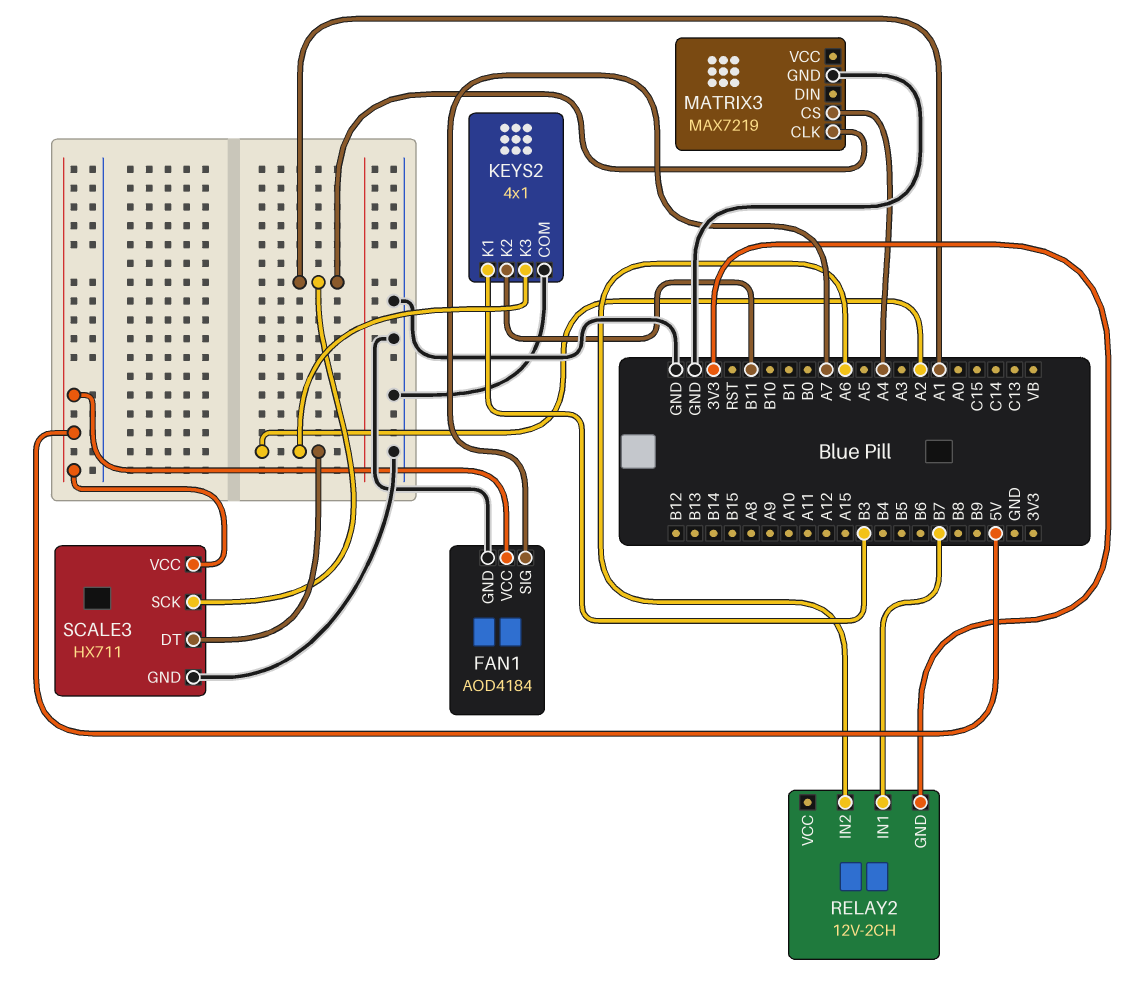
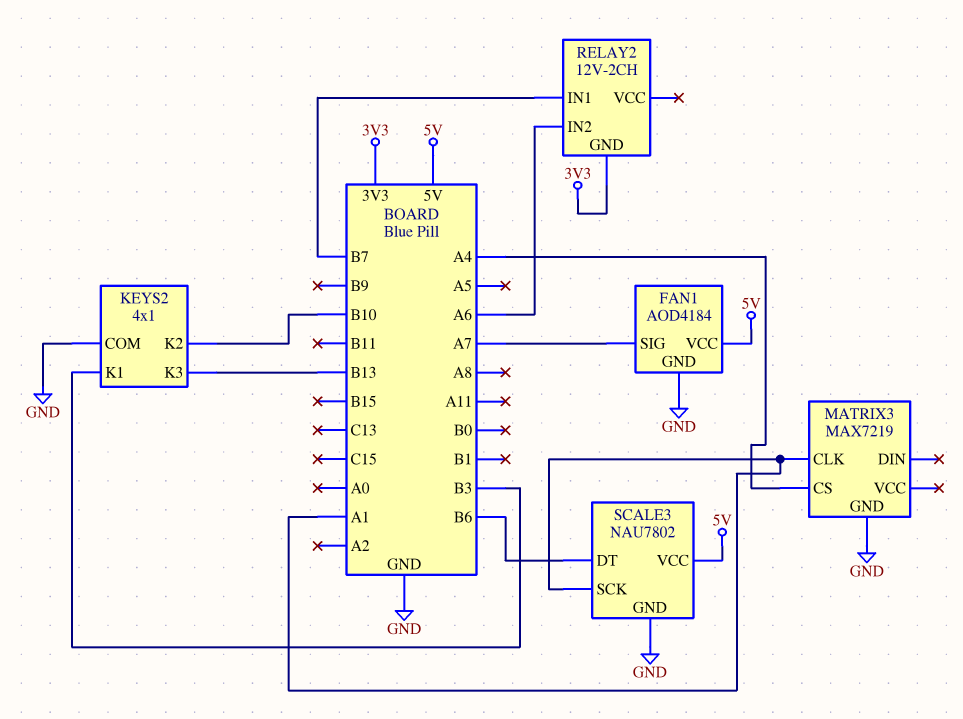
KEYS2 pin K2: B11 -> B10
KEYS2 pin K3: A2 -> B13
SCALE3: HX711 -> NAU7802
SCALE3 pin DT: A2 -> B6

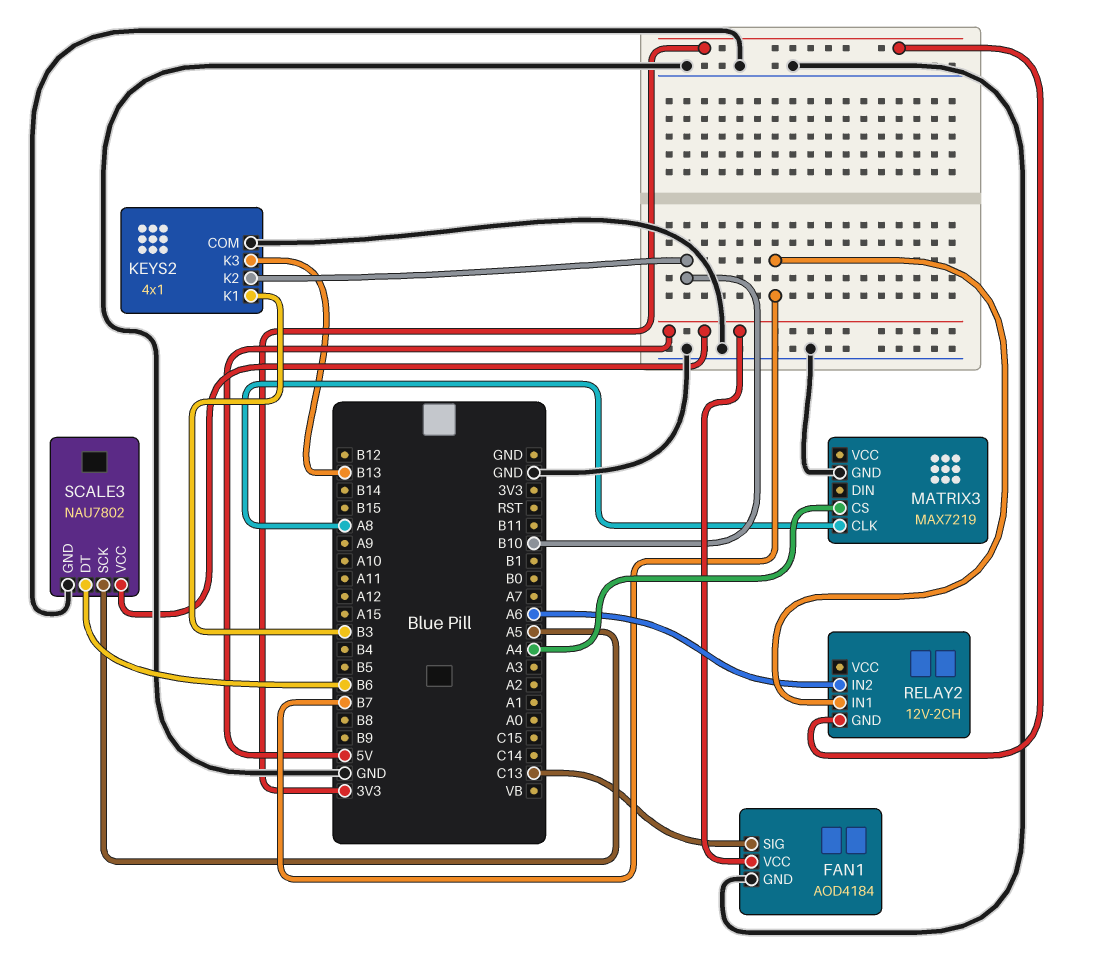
FAN1 pin SIG: A7 -> C13
MATRIX3 pin CLK: A1 -> A8
SCALE3 pin SCK: A1 -> A5

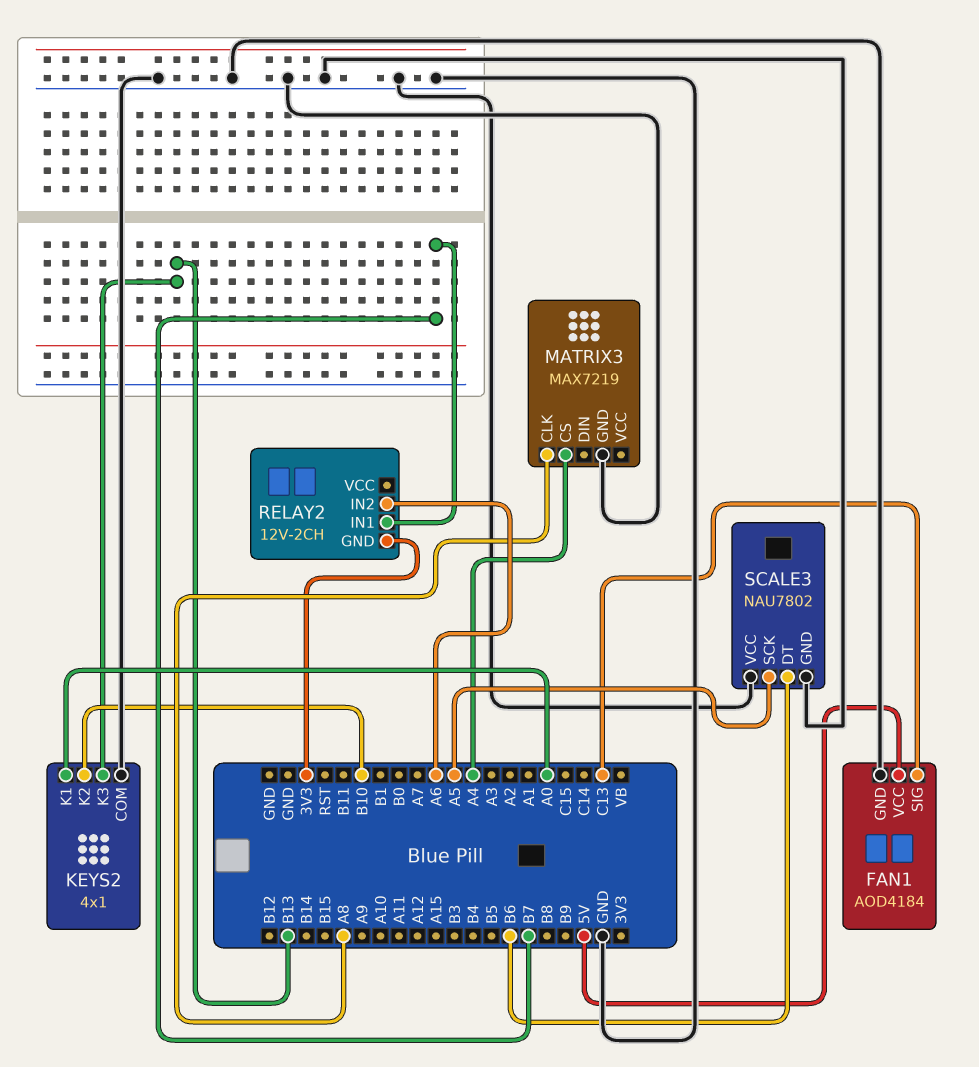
KEYS2 pin K1: B3 -> A0
SCALE3 pin VCC: 5V -> GND

